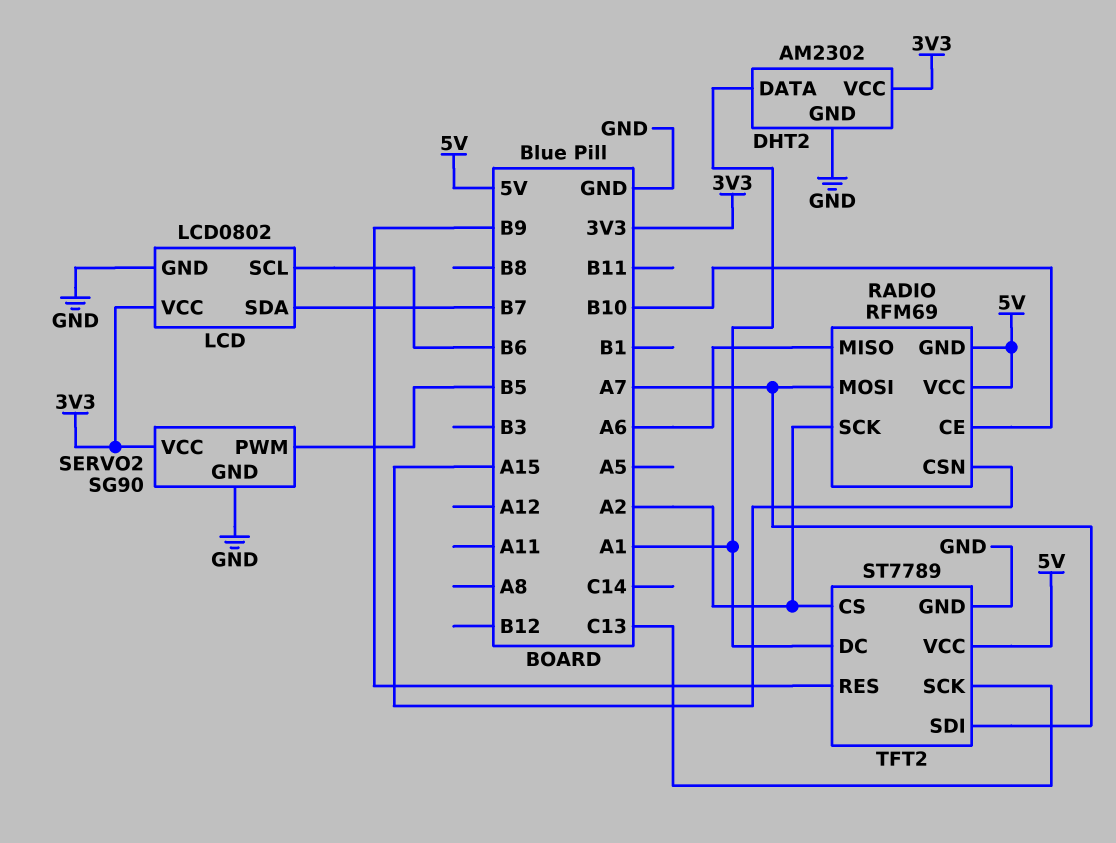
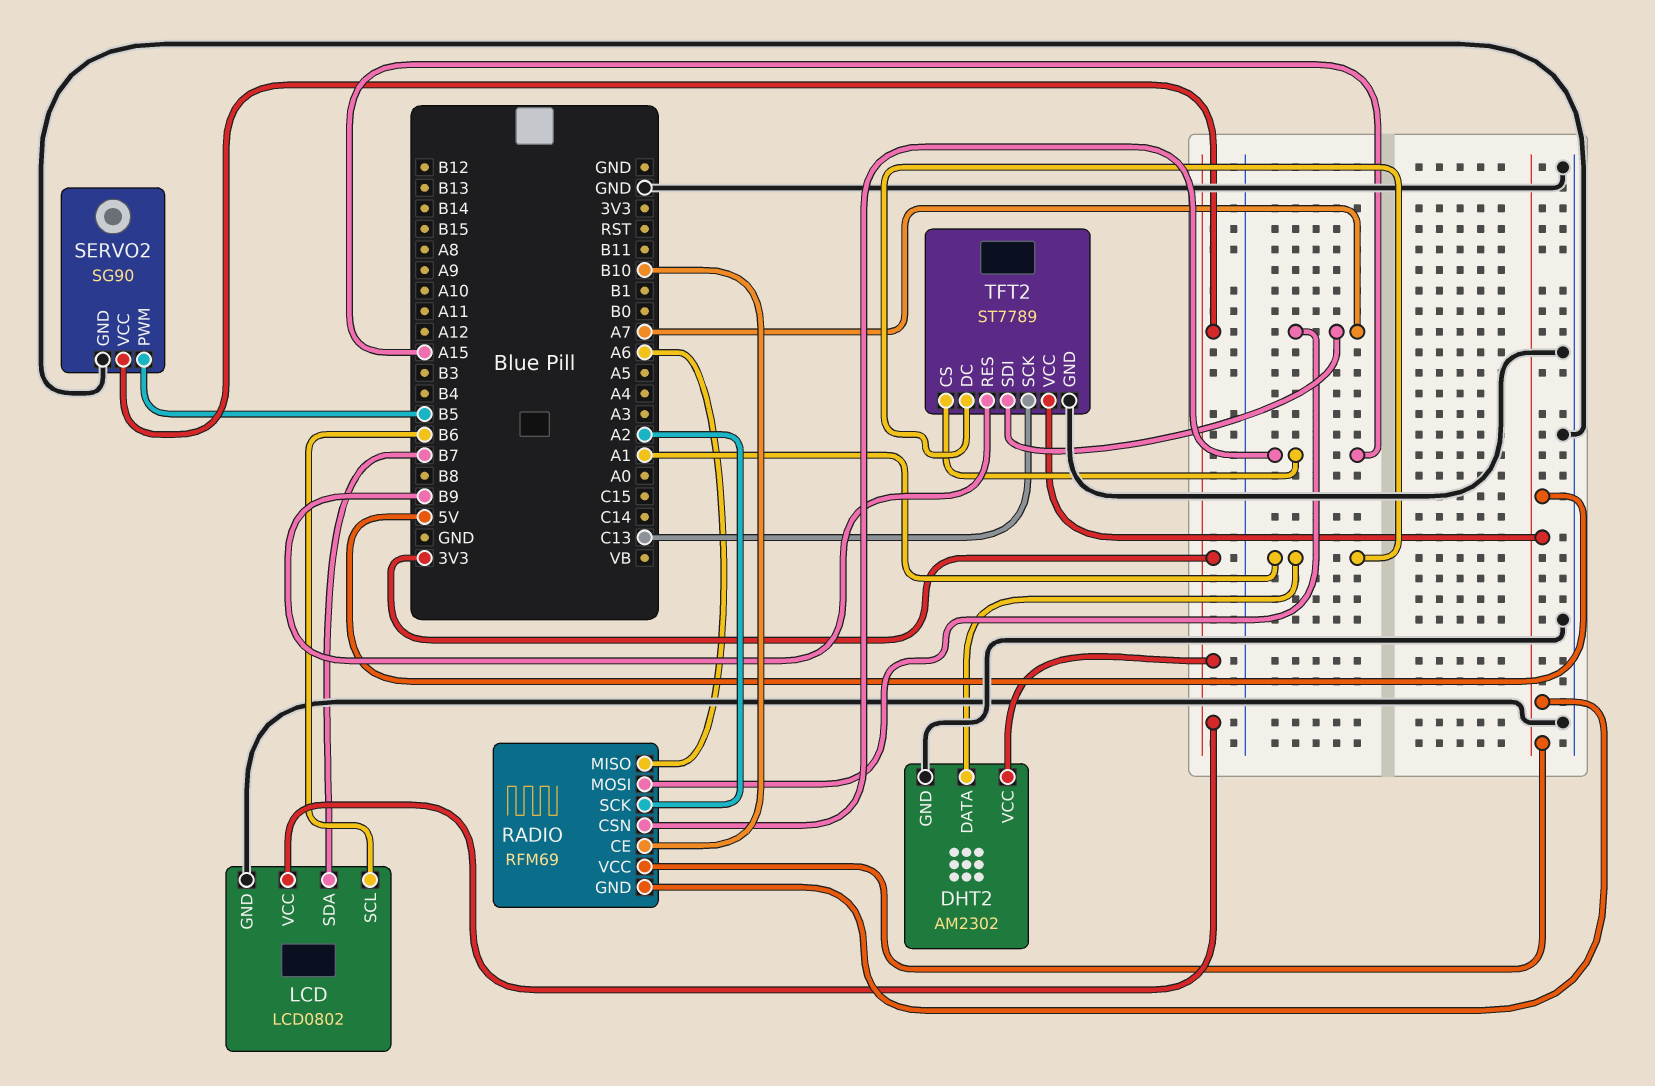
TFT2 pin CS: A2 -> A15

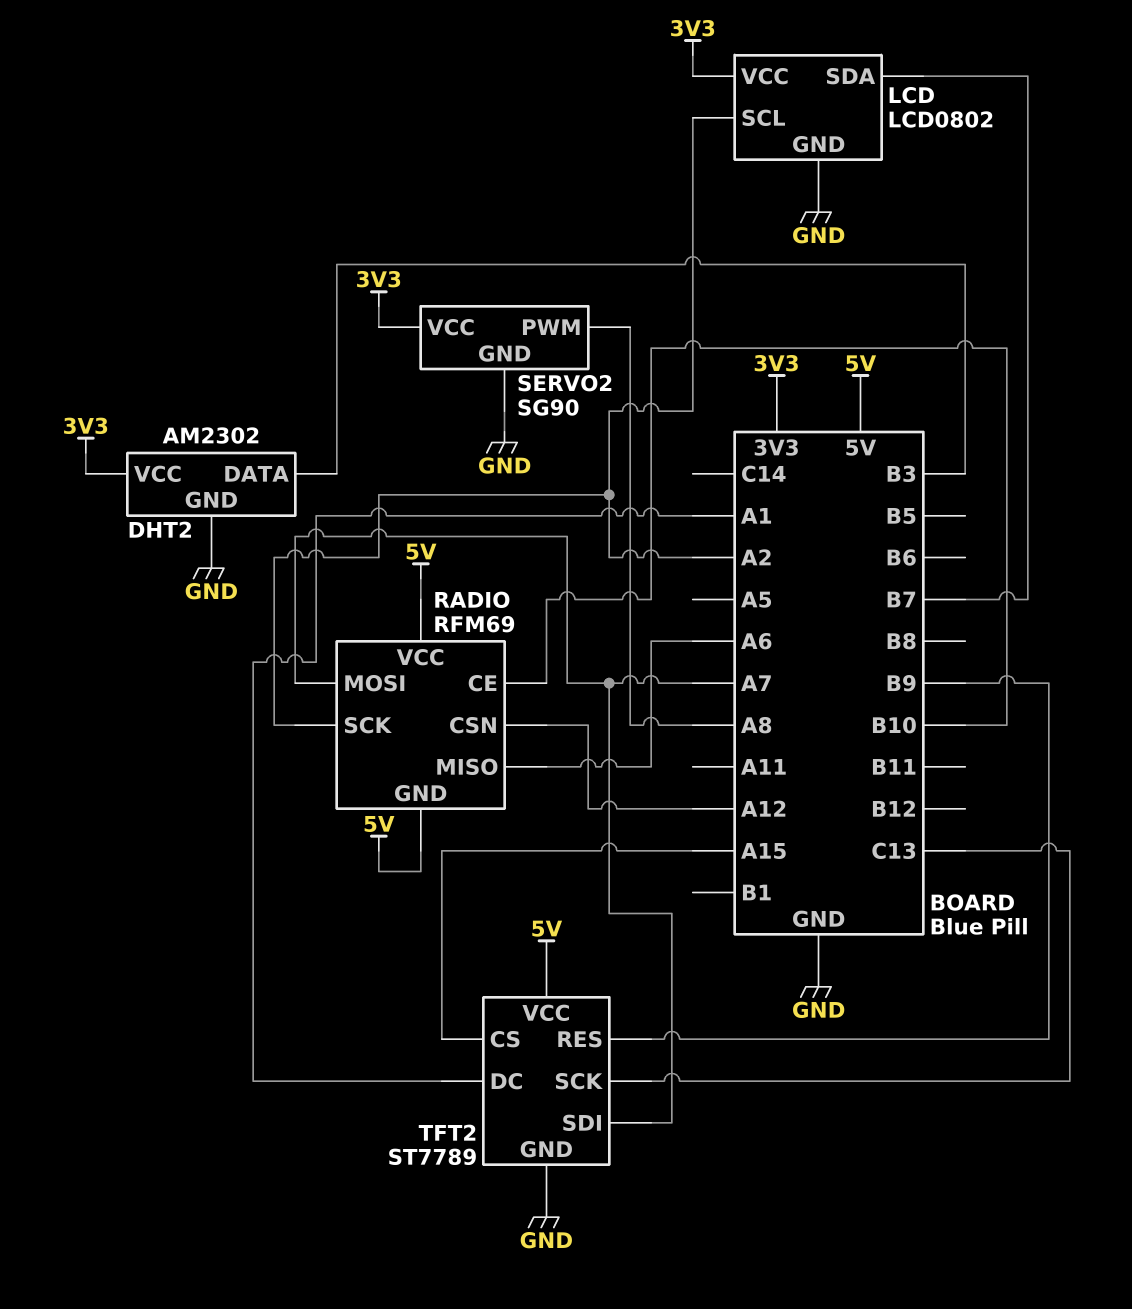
DHT2 pin DATA: A1 -> B3
LCD pin SCL: B6 -> A2
RADIO pin CSN: A15 -> A12
SERVO2 pin PWM: B5 -> A8

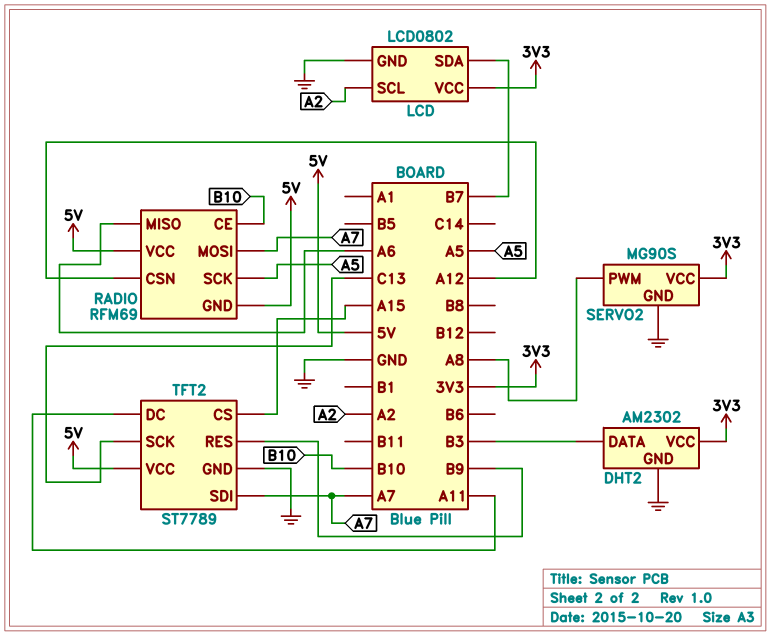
RADIO pin SCK: A2 -> A5
SERVO2: SG90 -> MG90S
TFT2 pin DC: A1 -> A11

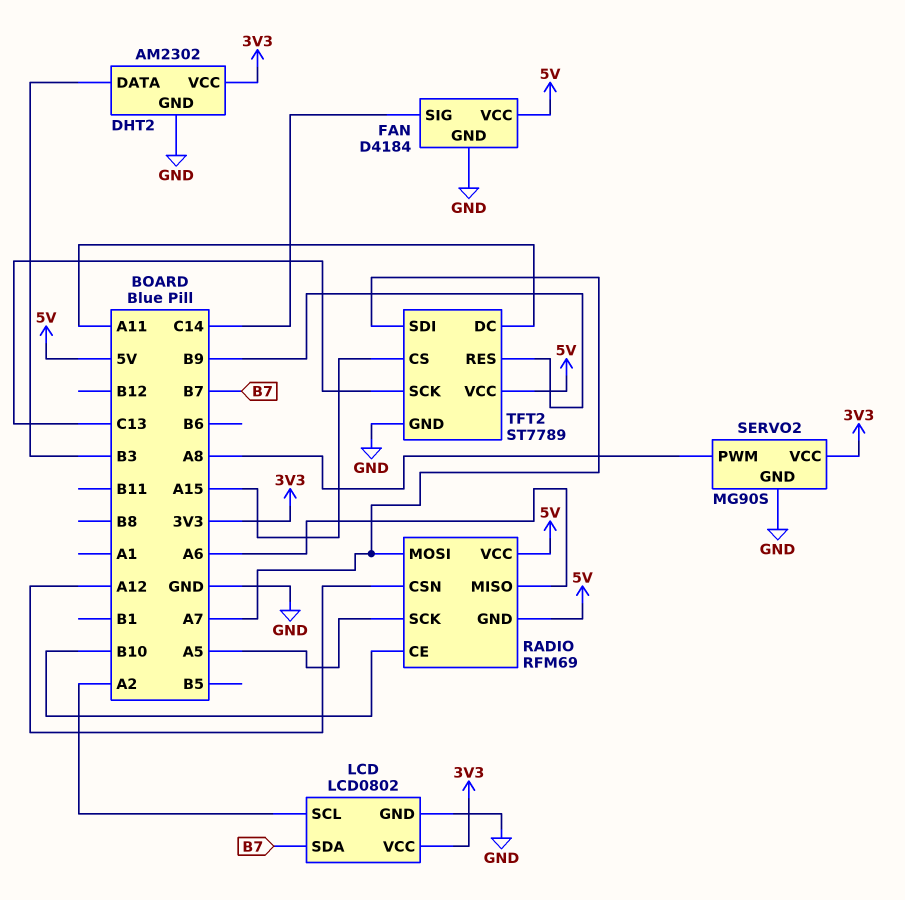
FAN: none -> D4184
FAN pin GND: none -> GND
FAN pin SIG: none -> C14
FAN pin VCC: none -> 5V

